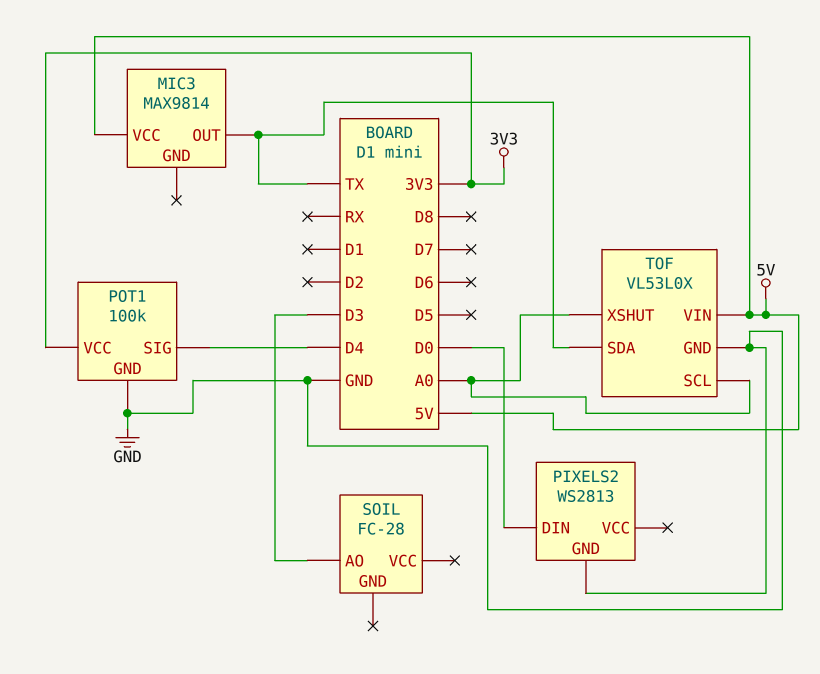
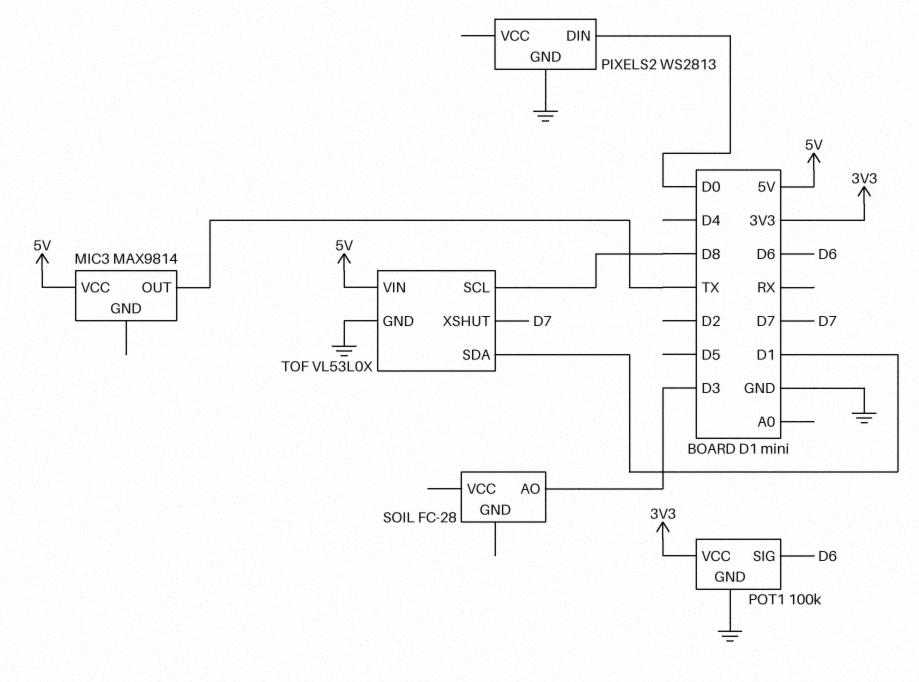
POT1 pin SIG: D4 -> D6
TOF pin SCL: A0 -> D8
TOF pin SDA: TX -> D1
TOF pin XSHUT: A0 -> D7

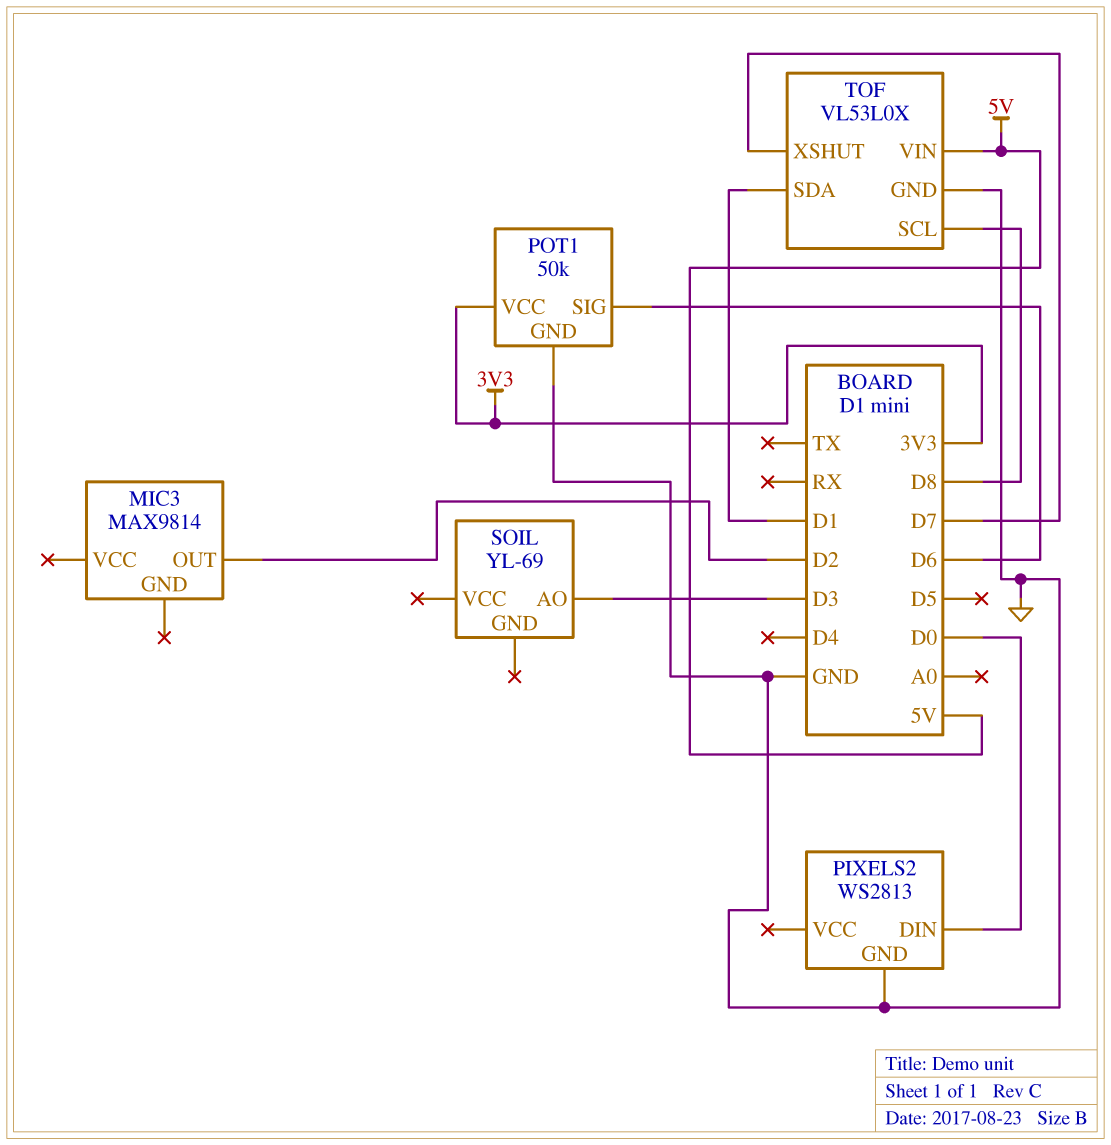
MIC3 pin OUT: TX -> D2
MIC3 pin VCC: 5V -> none
POT1: 100k -> 50k
SOIL: FC-28 -> YL-69

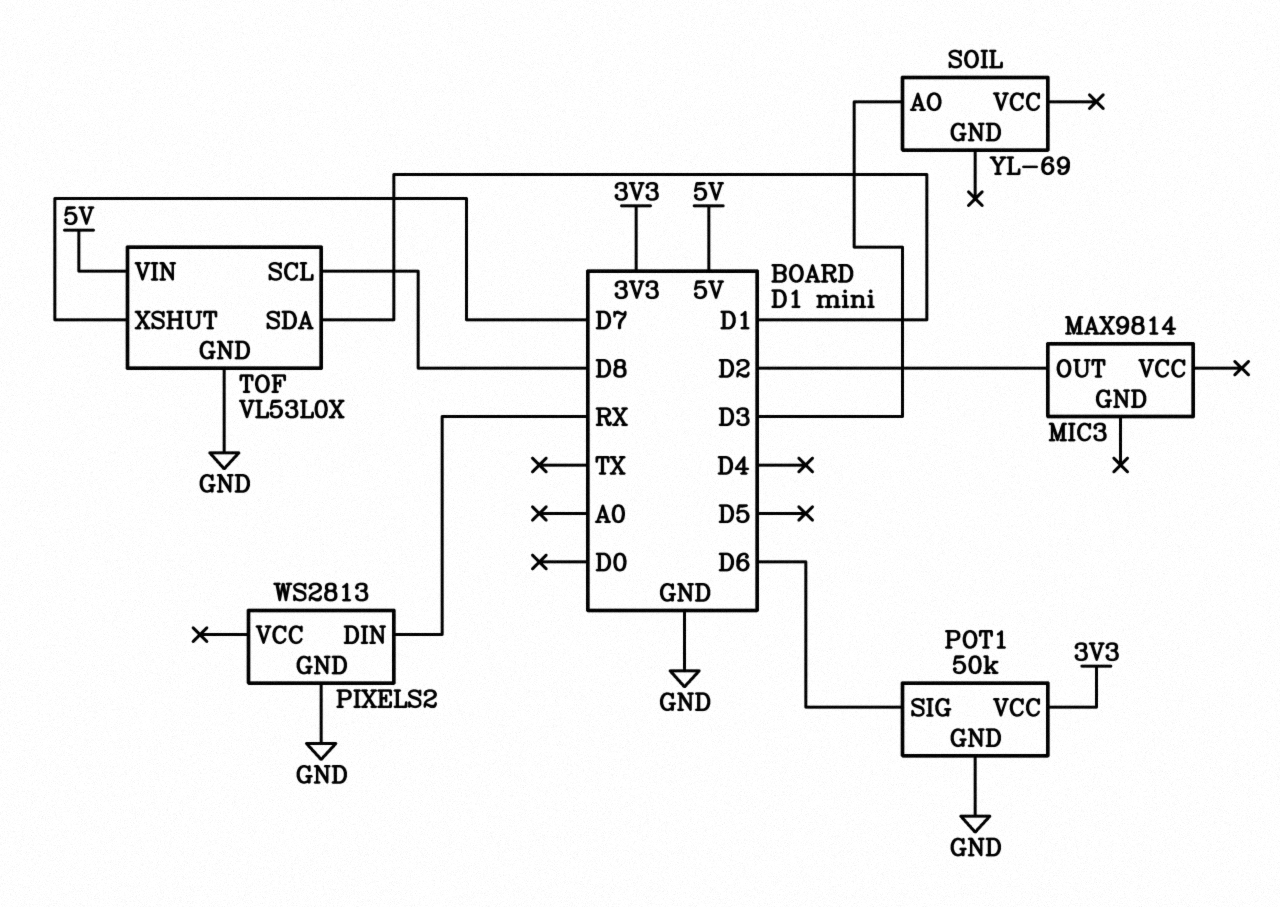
PIXELS2 pin DIN: D0 -> RX

